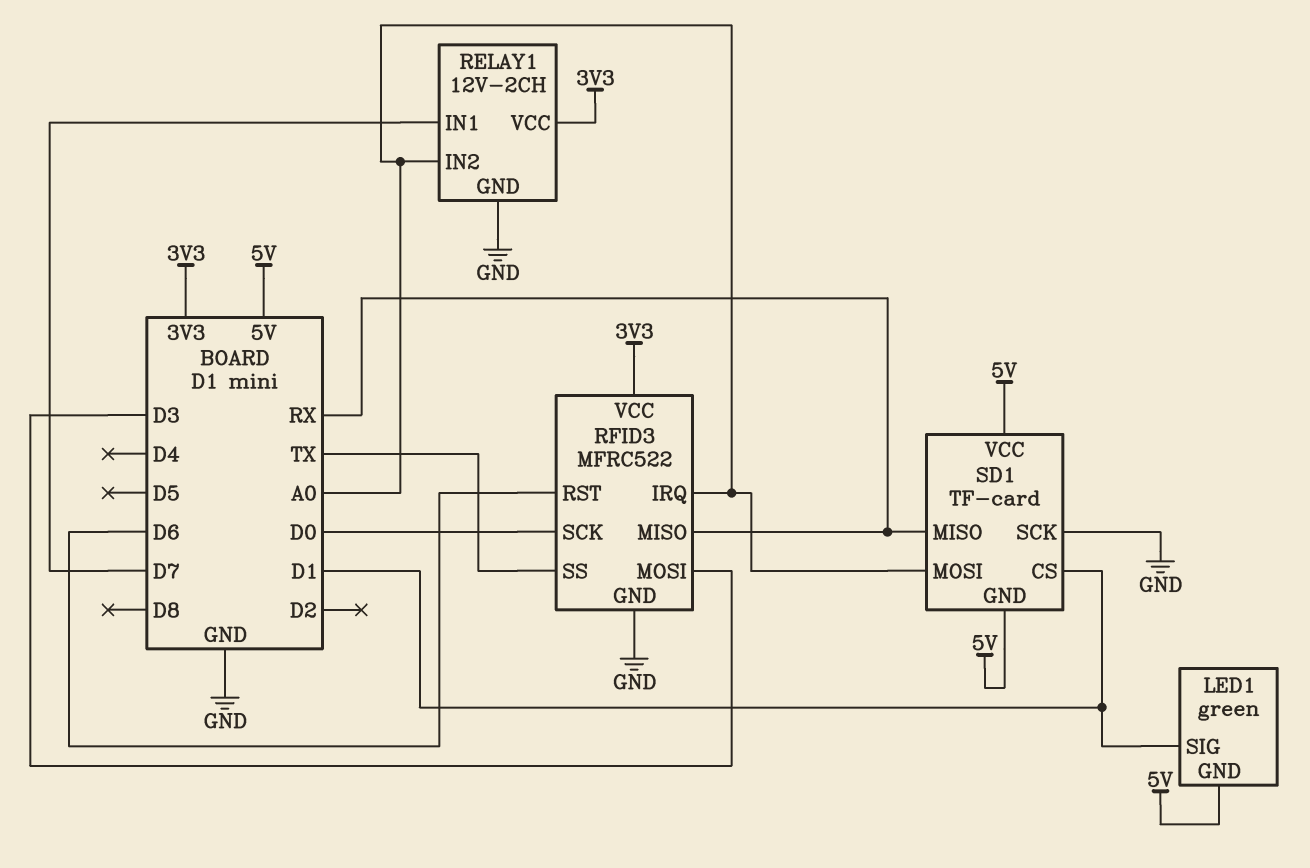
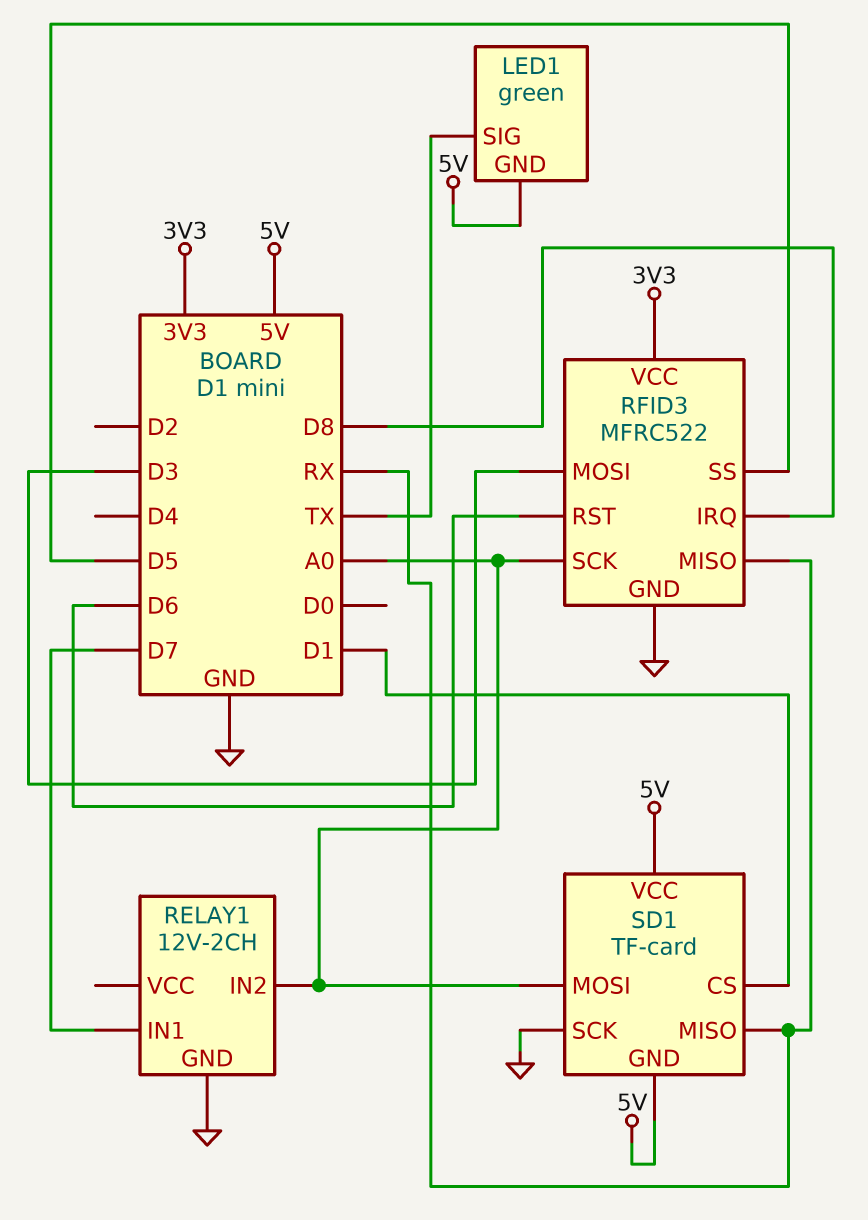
LED1 pin SIG: D1 -> TX
RELAY1 pin VCC: 3V3 -> none
RFID3 pin IRQ: A0 -> D8
RFID3 pin SCK: D0 -> A0
RFID3 pin SS: TX -> D5

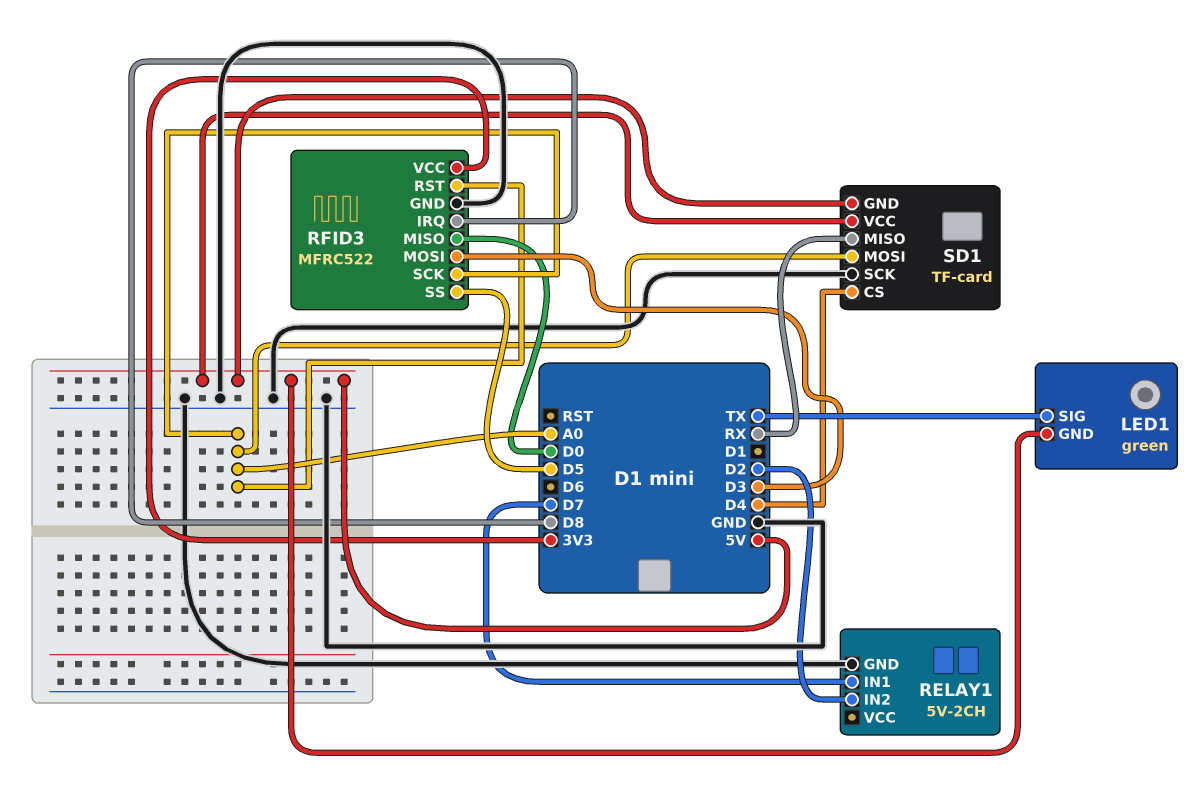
RELAY1: 12V-2CH -> 5V-2CH
RELAY1 pin IN2: A0 -> D2
RFID3 pin MISO: RX -> D0
RFID3 pin RST: D6 -> A0
SD1 pin CS: D1 -> D4

